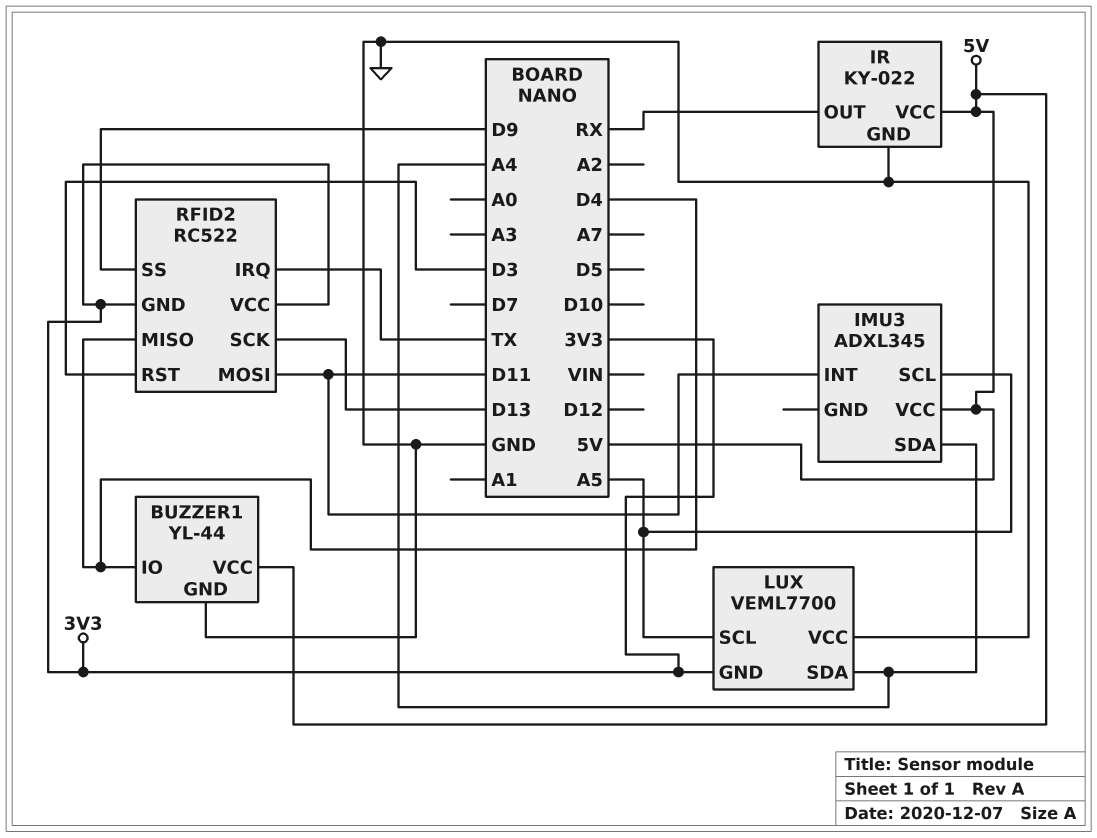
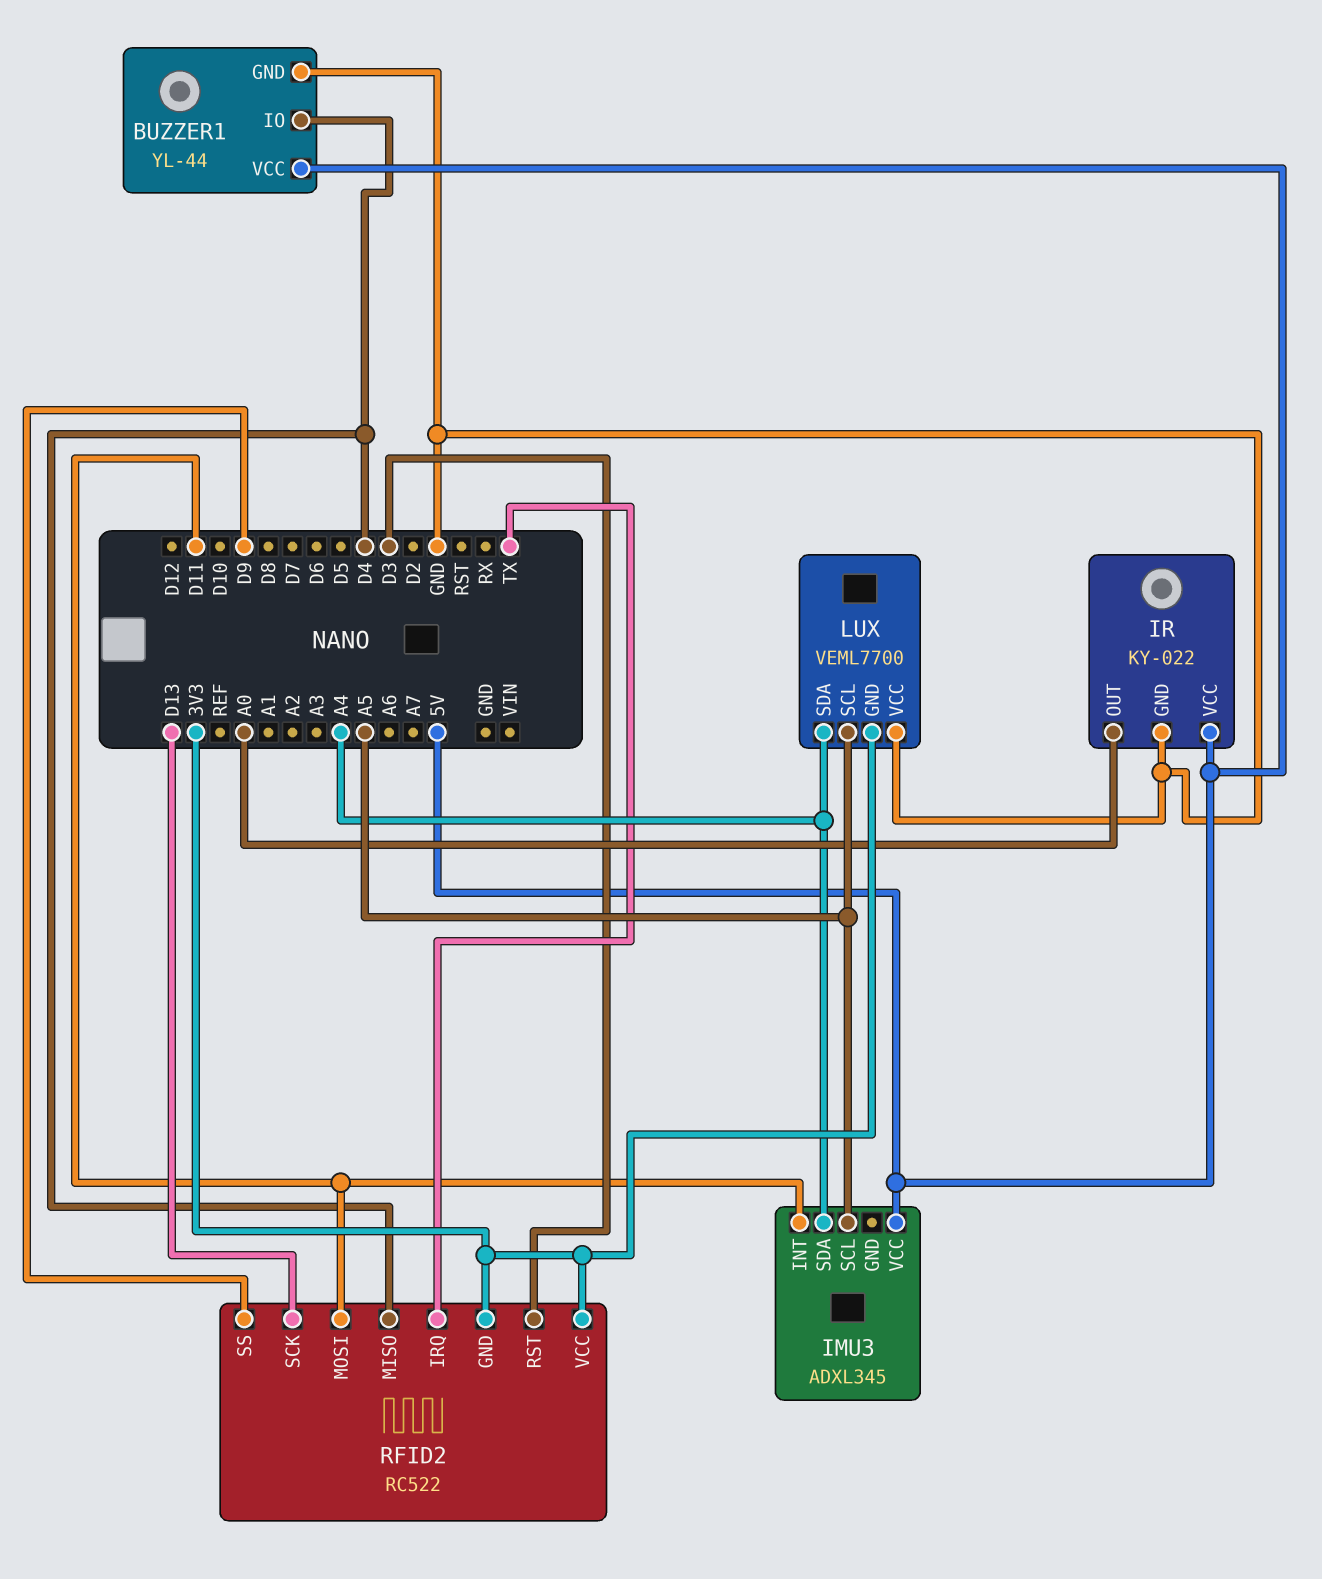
IR pin OUT: RX -> A0

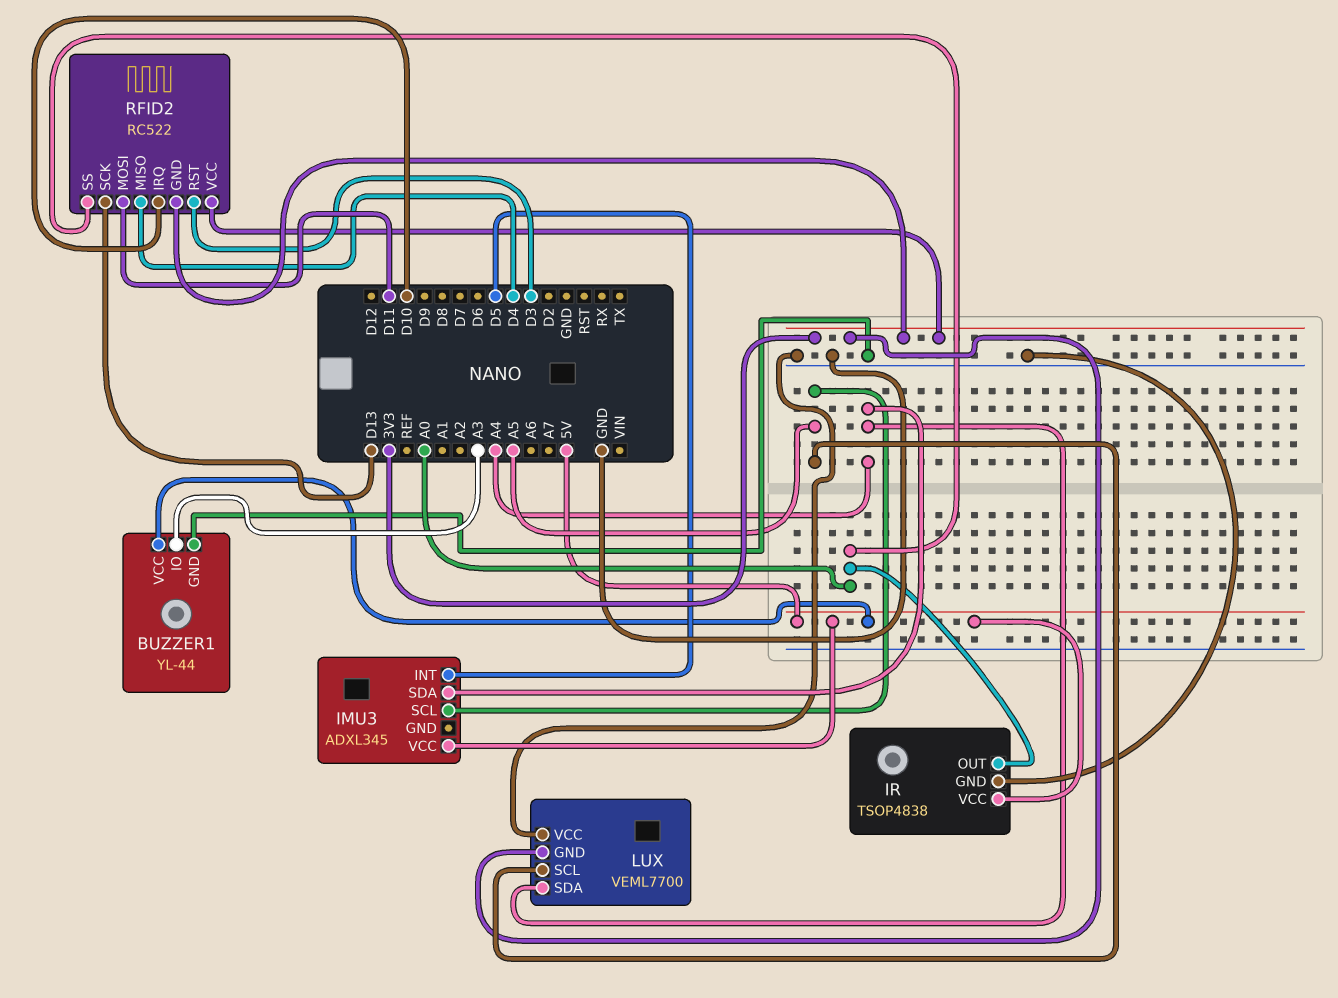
BUZZER1 pin IO: D4 -> A3
IMU3 pin INT: D11 -> D5
IR: KY-022 -> TSOP4838
RFID2 pin IRQ: TX -> D10
RFID2 pin SS: D9 -> A0

